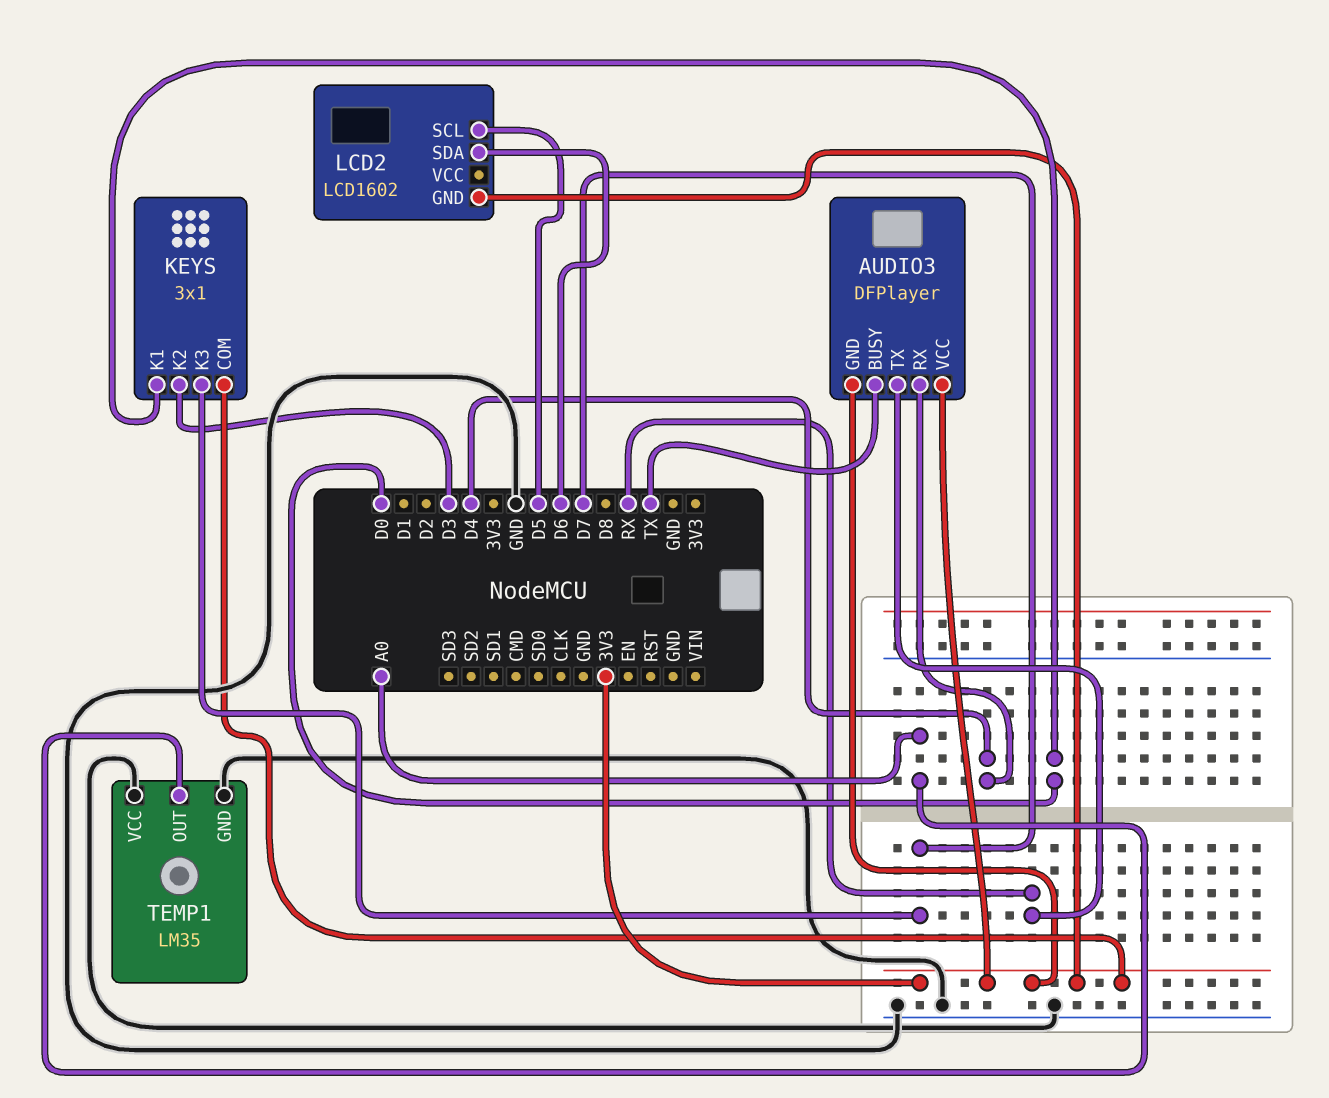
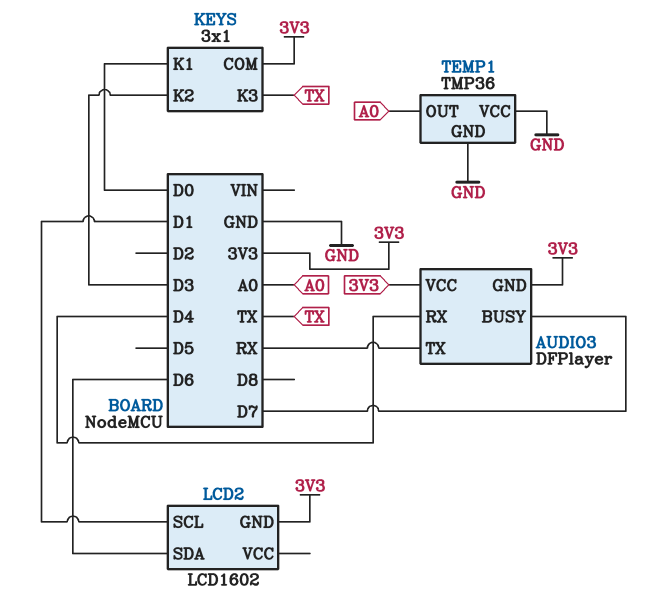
AUDIO3 pin BUSY: TX -> D7
KEYS pin K3: D7 -> TX
LCD2 pin SCL: D5 -> D1
TEMP1: LM35 -> TMP36

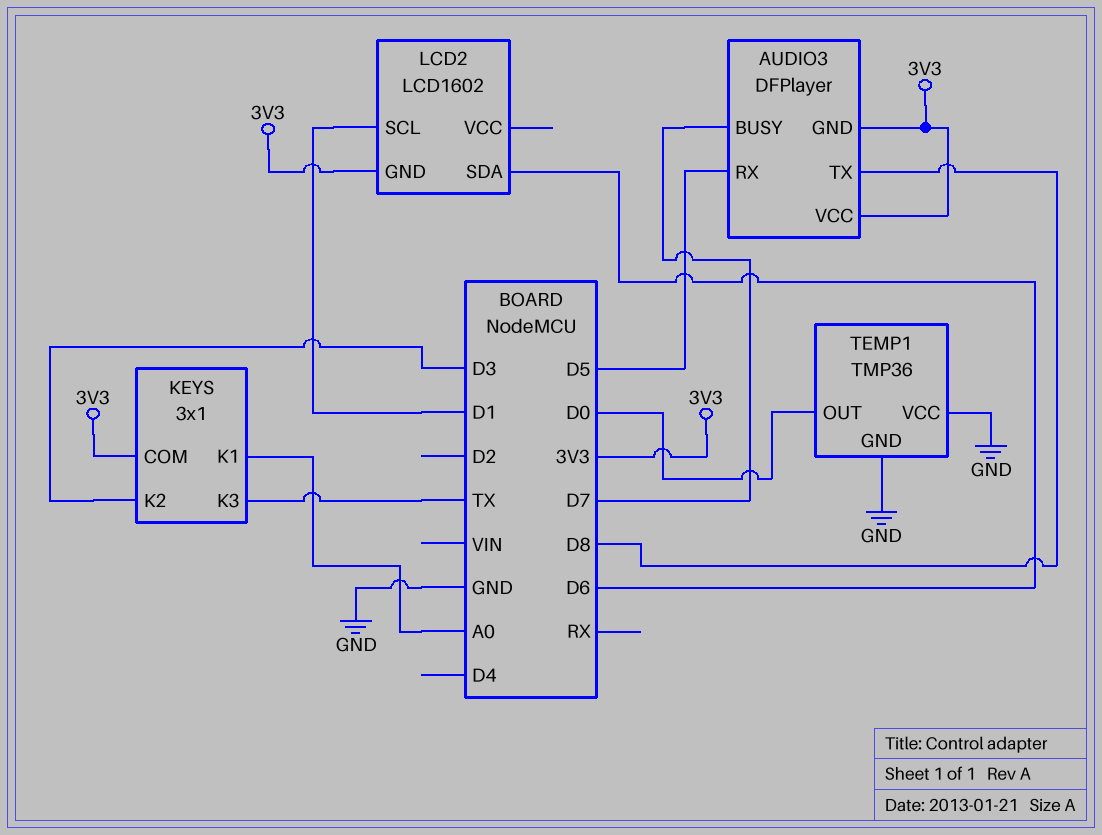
AUDIO3 pin RX: D4 -> D5
AUDIO3 pin TX: RX -> D8
KEYS pin K1: D0 -> A0
TEMP1 pin OUT: A0 -> D0

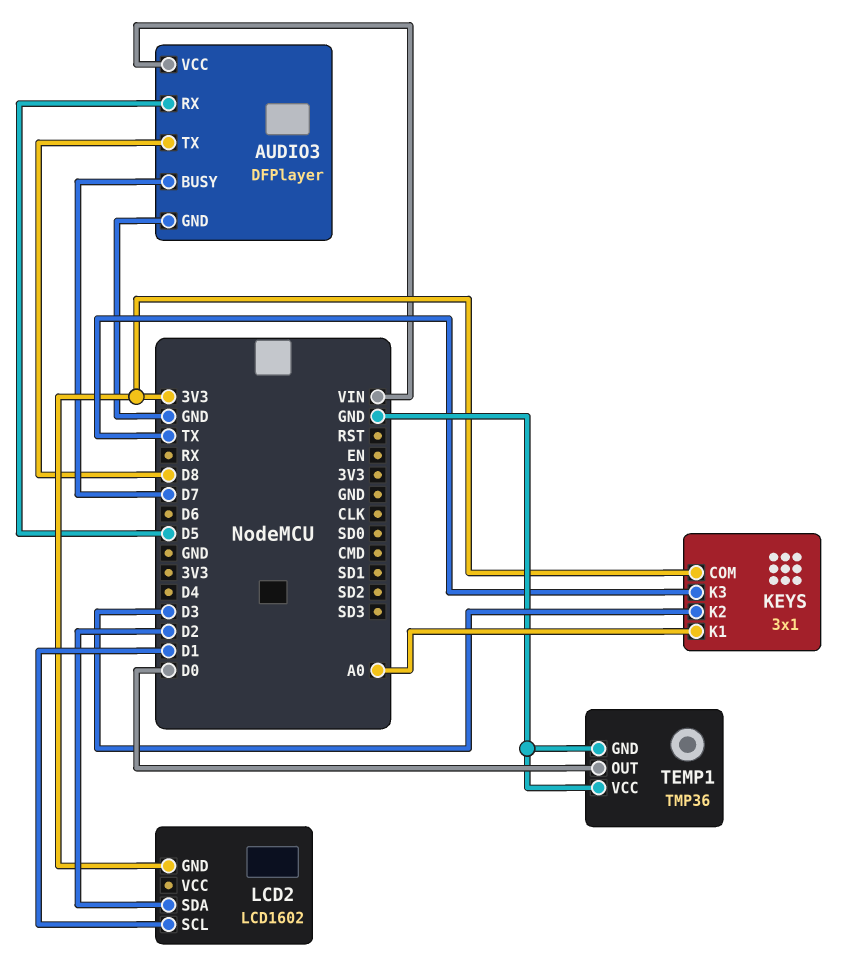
AUDIO3 pin GND: 3V3 -> GND
AUDIO3 pin VCC: 3V3 -> VIN
LCD2 pin SDA: D6 -> D2

